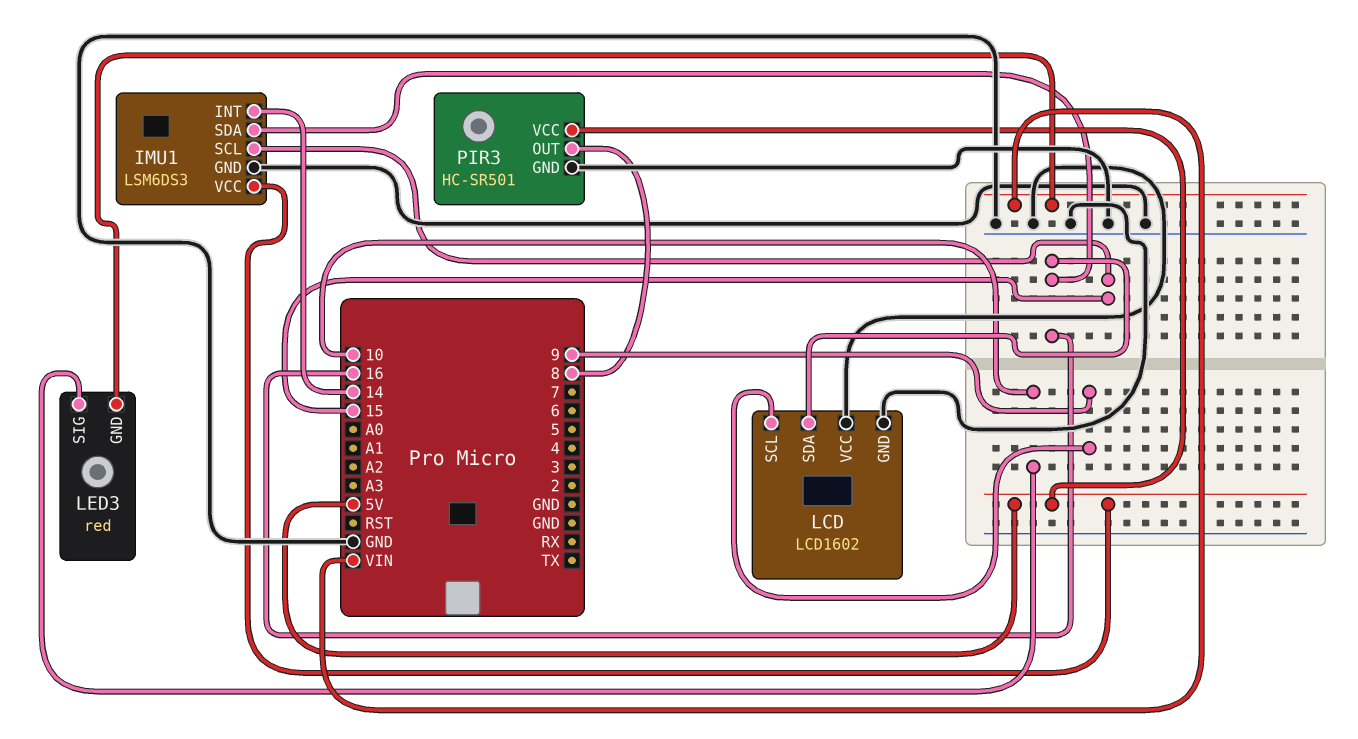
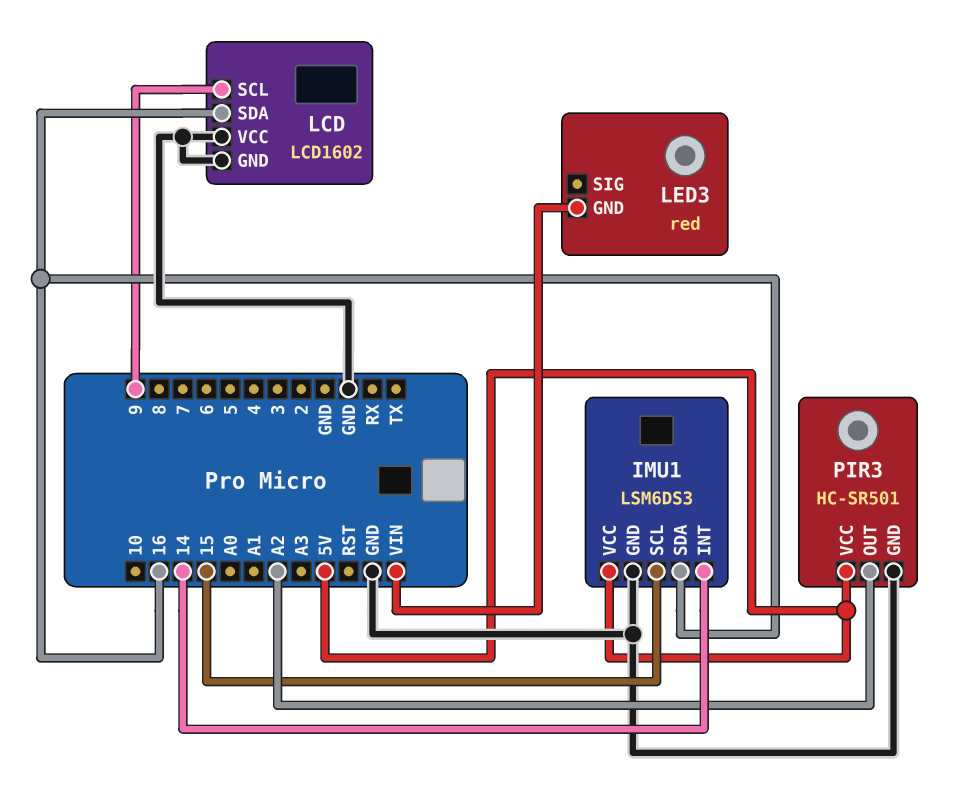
LED3 pin SIG: 10 -> none
PIR3 pin OUT: 8 -> A2

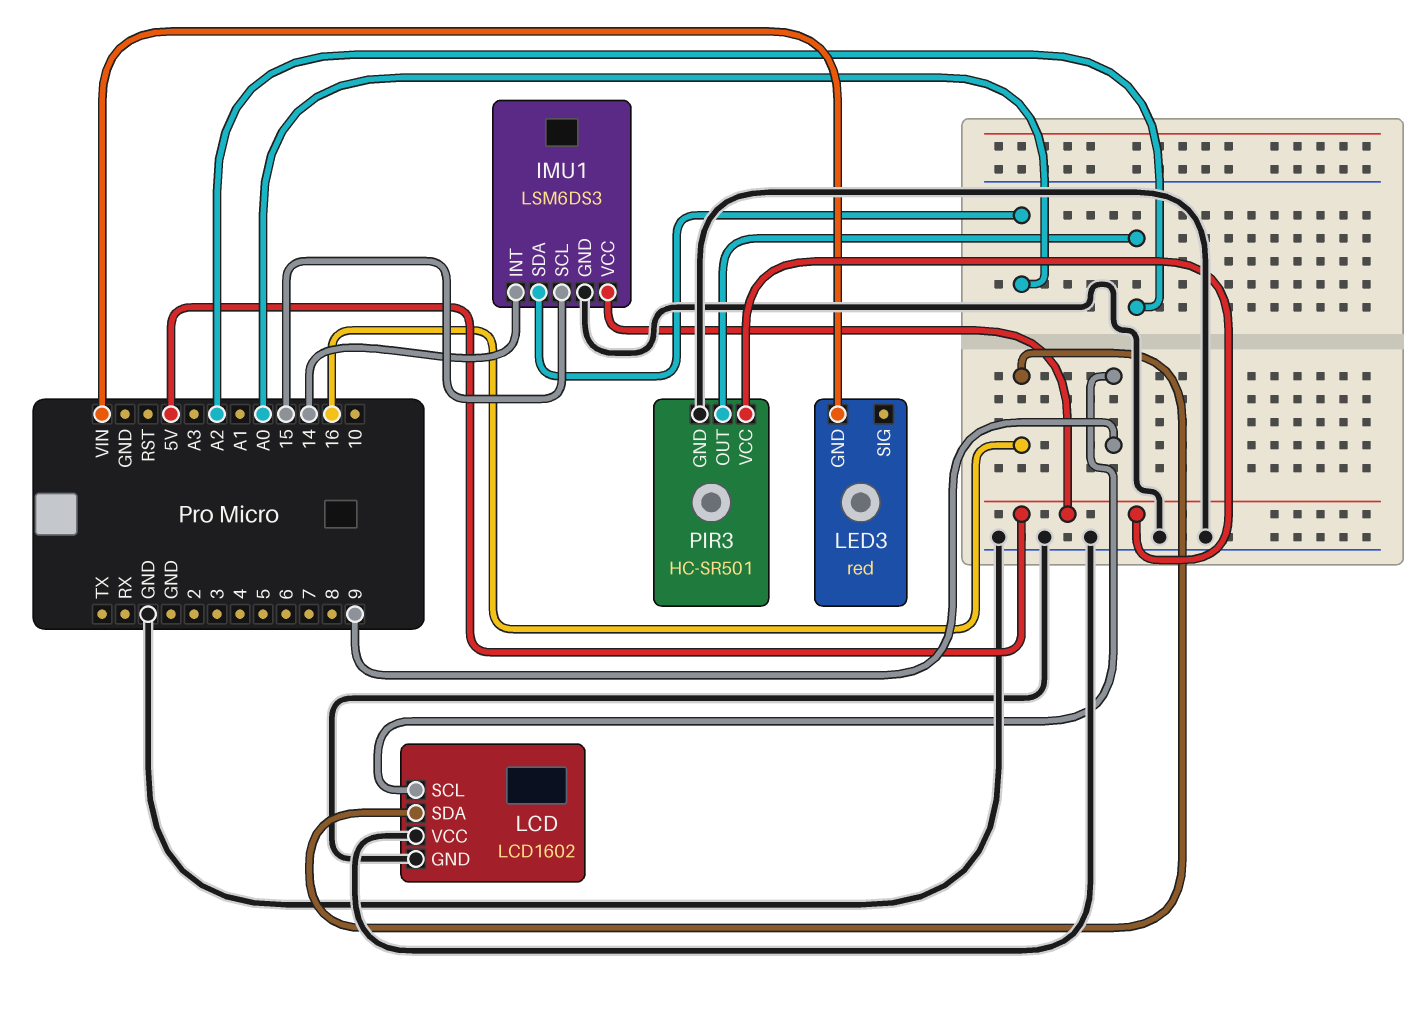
IMU1 pin SDA: 16 -> A0

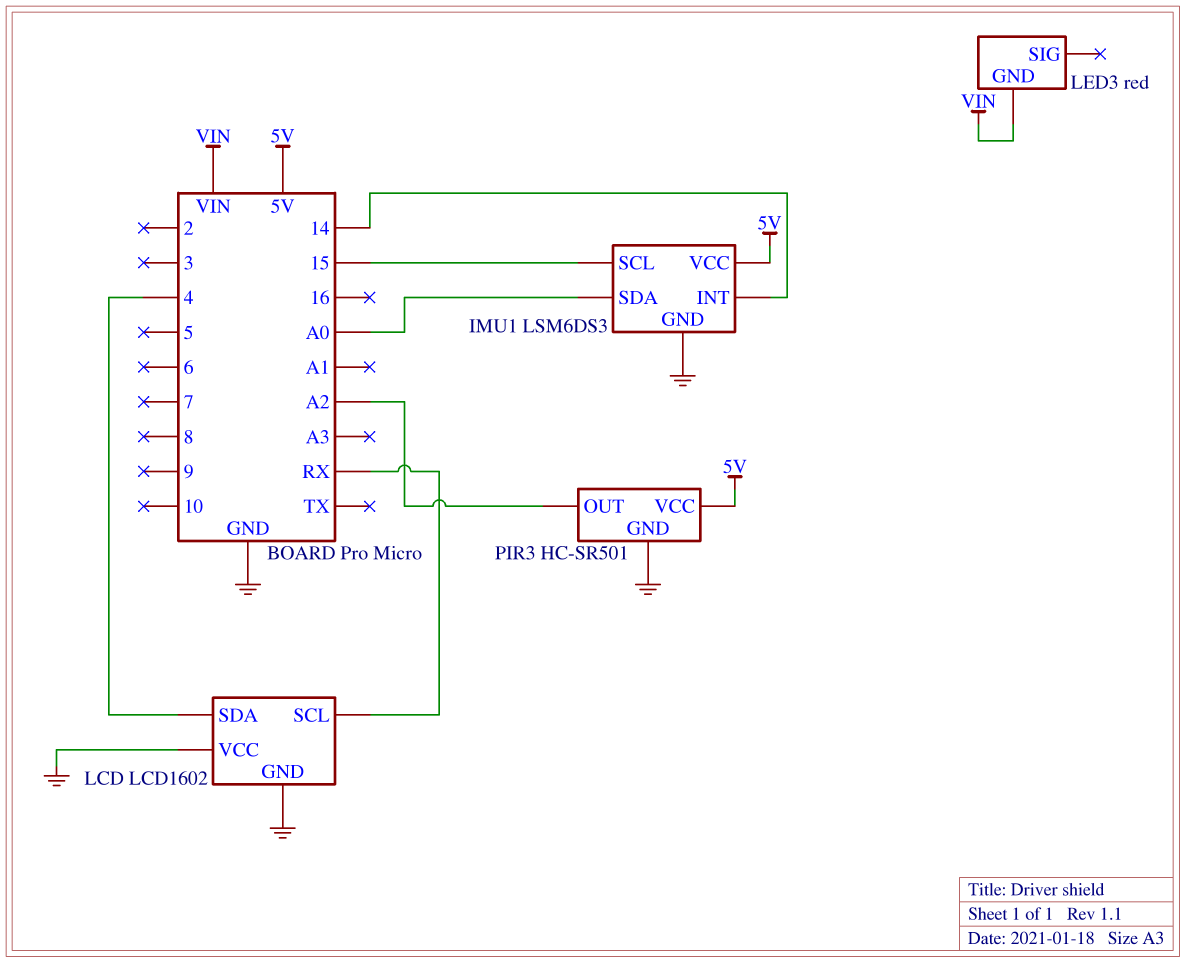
LCD pin SCL: 9 -> RX
LCD pin SDA: 16 -> 4

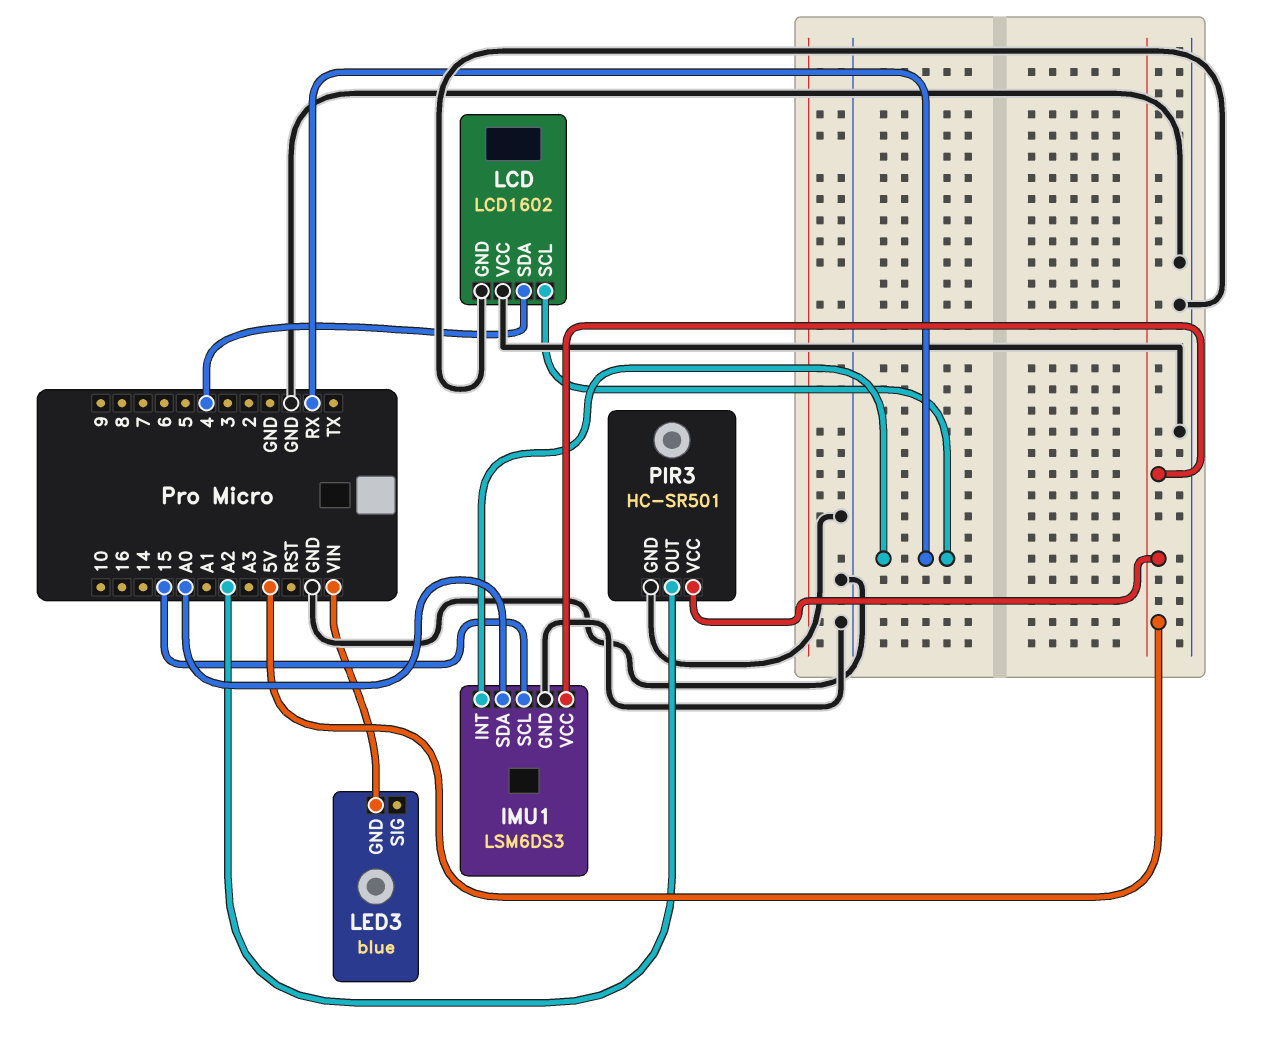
IMU1 pin INT: 14 -> RX
LED3: red -> blue

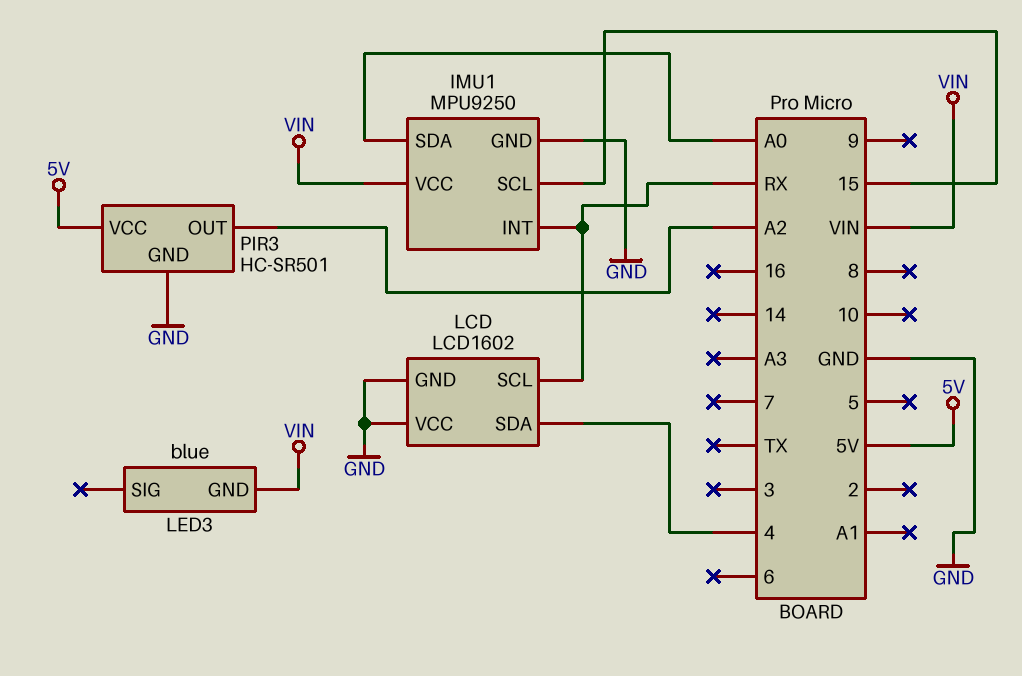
IMU1: LSM6DS3 -> MPU9250
IMU1 pin VCC: 5V -> VIN

